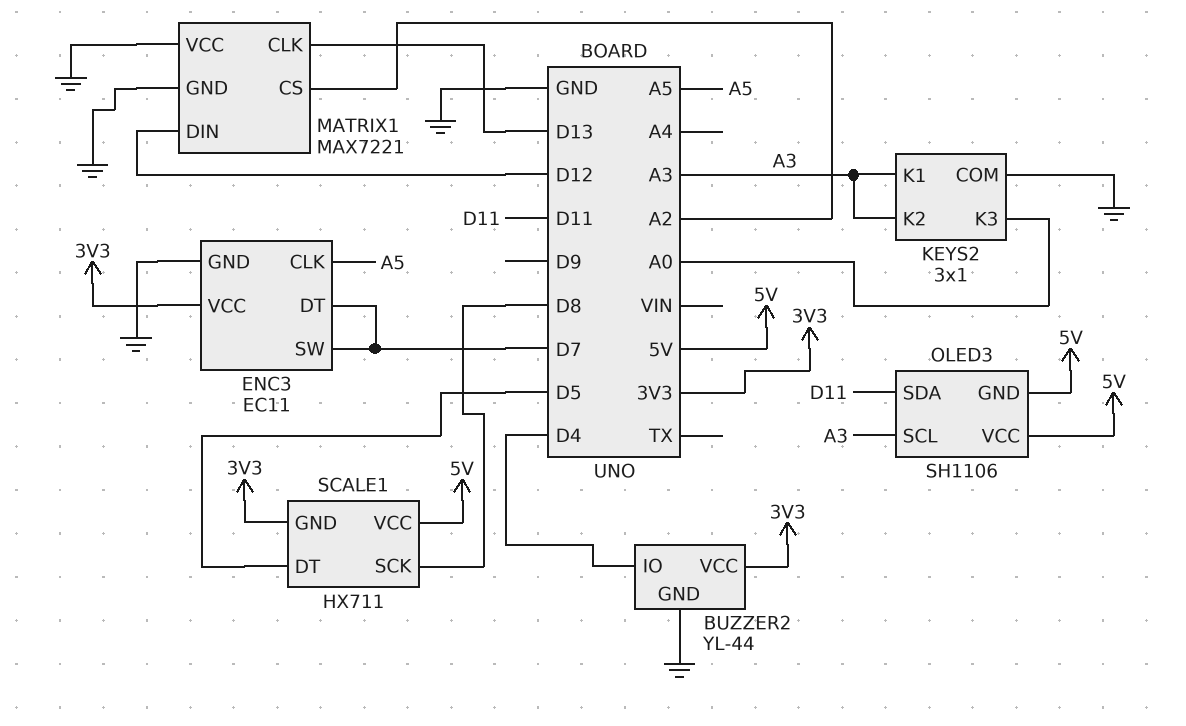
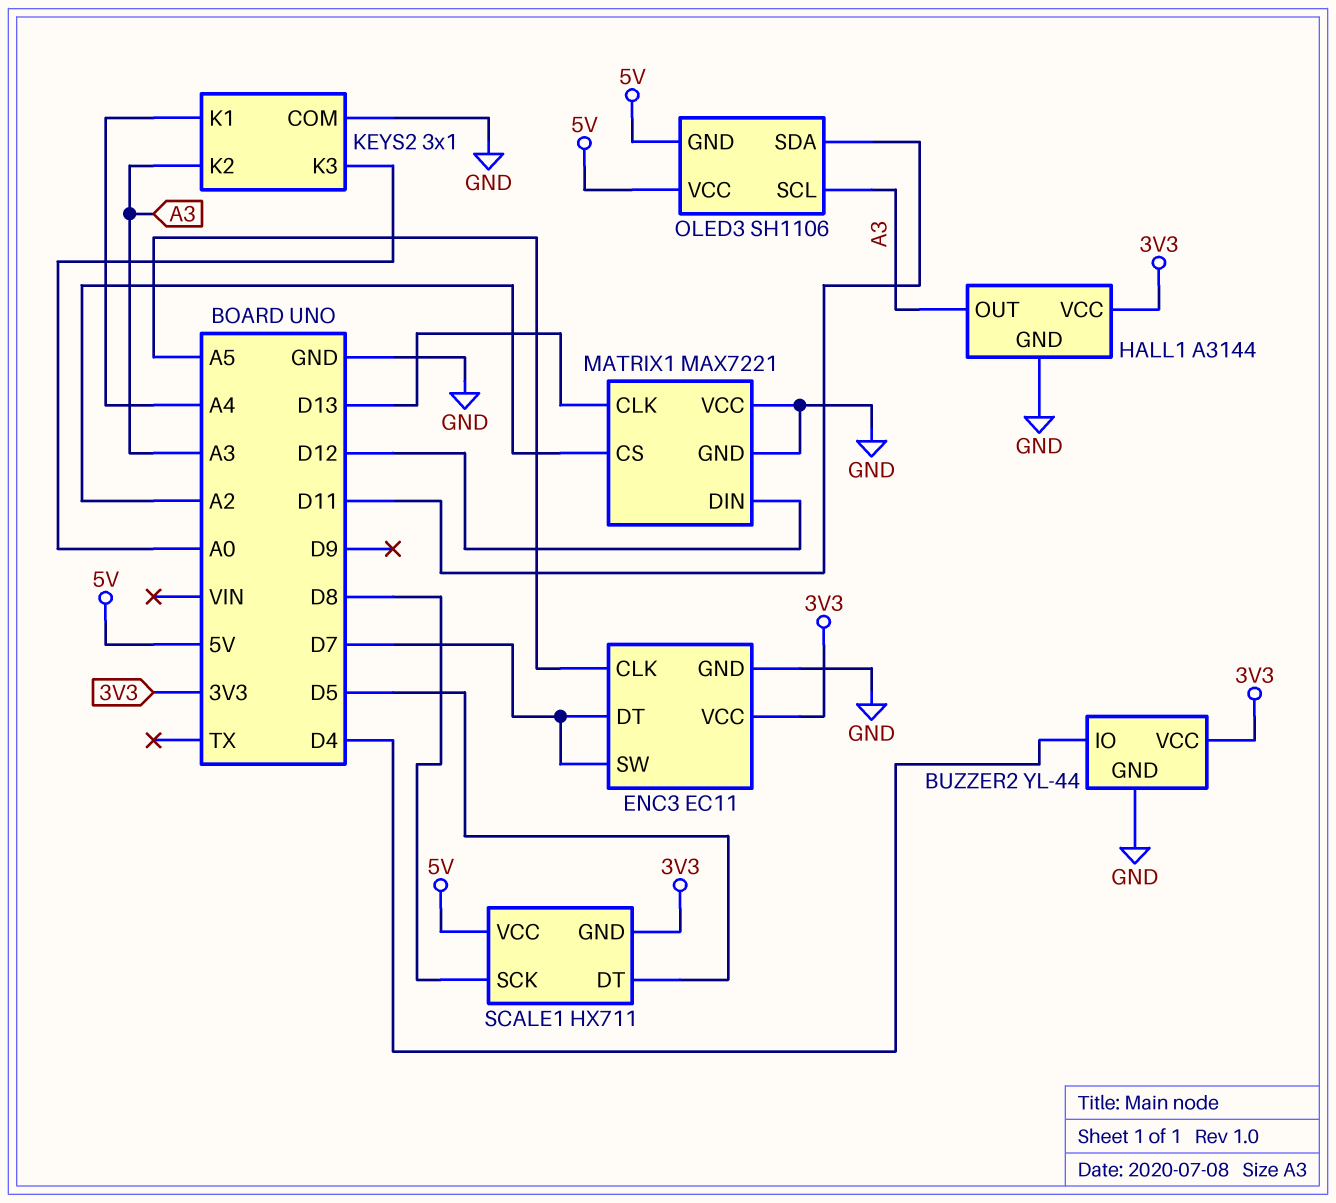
HALL1: none -> A3144
HALL1 pin GND: none -> GND
HALL1 pin OUT: none -> A3
HALL1 pin VCC: none -> 3V3
KEYS2 pin K1: A3 -> A4

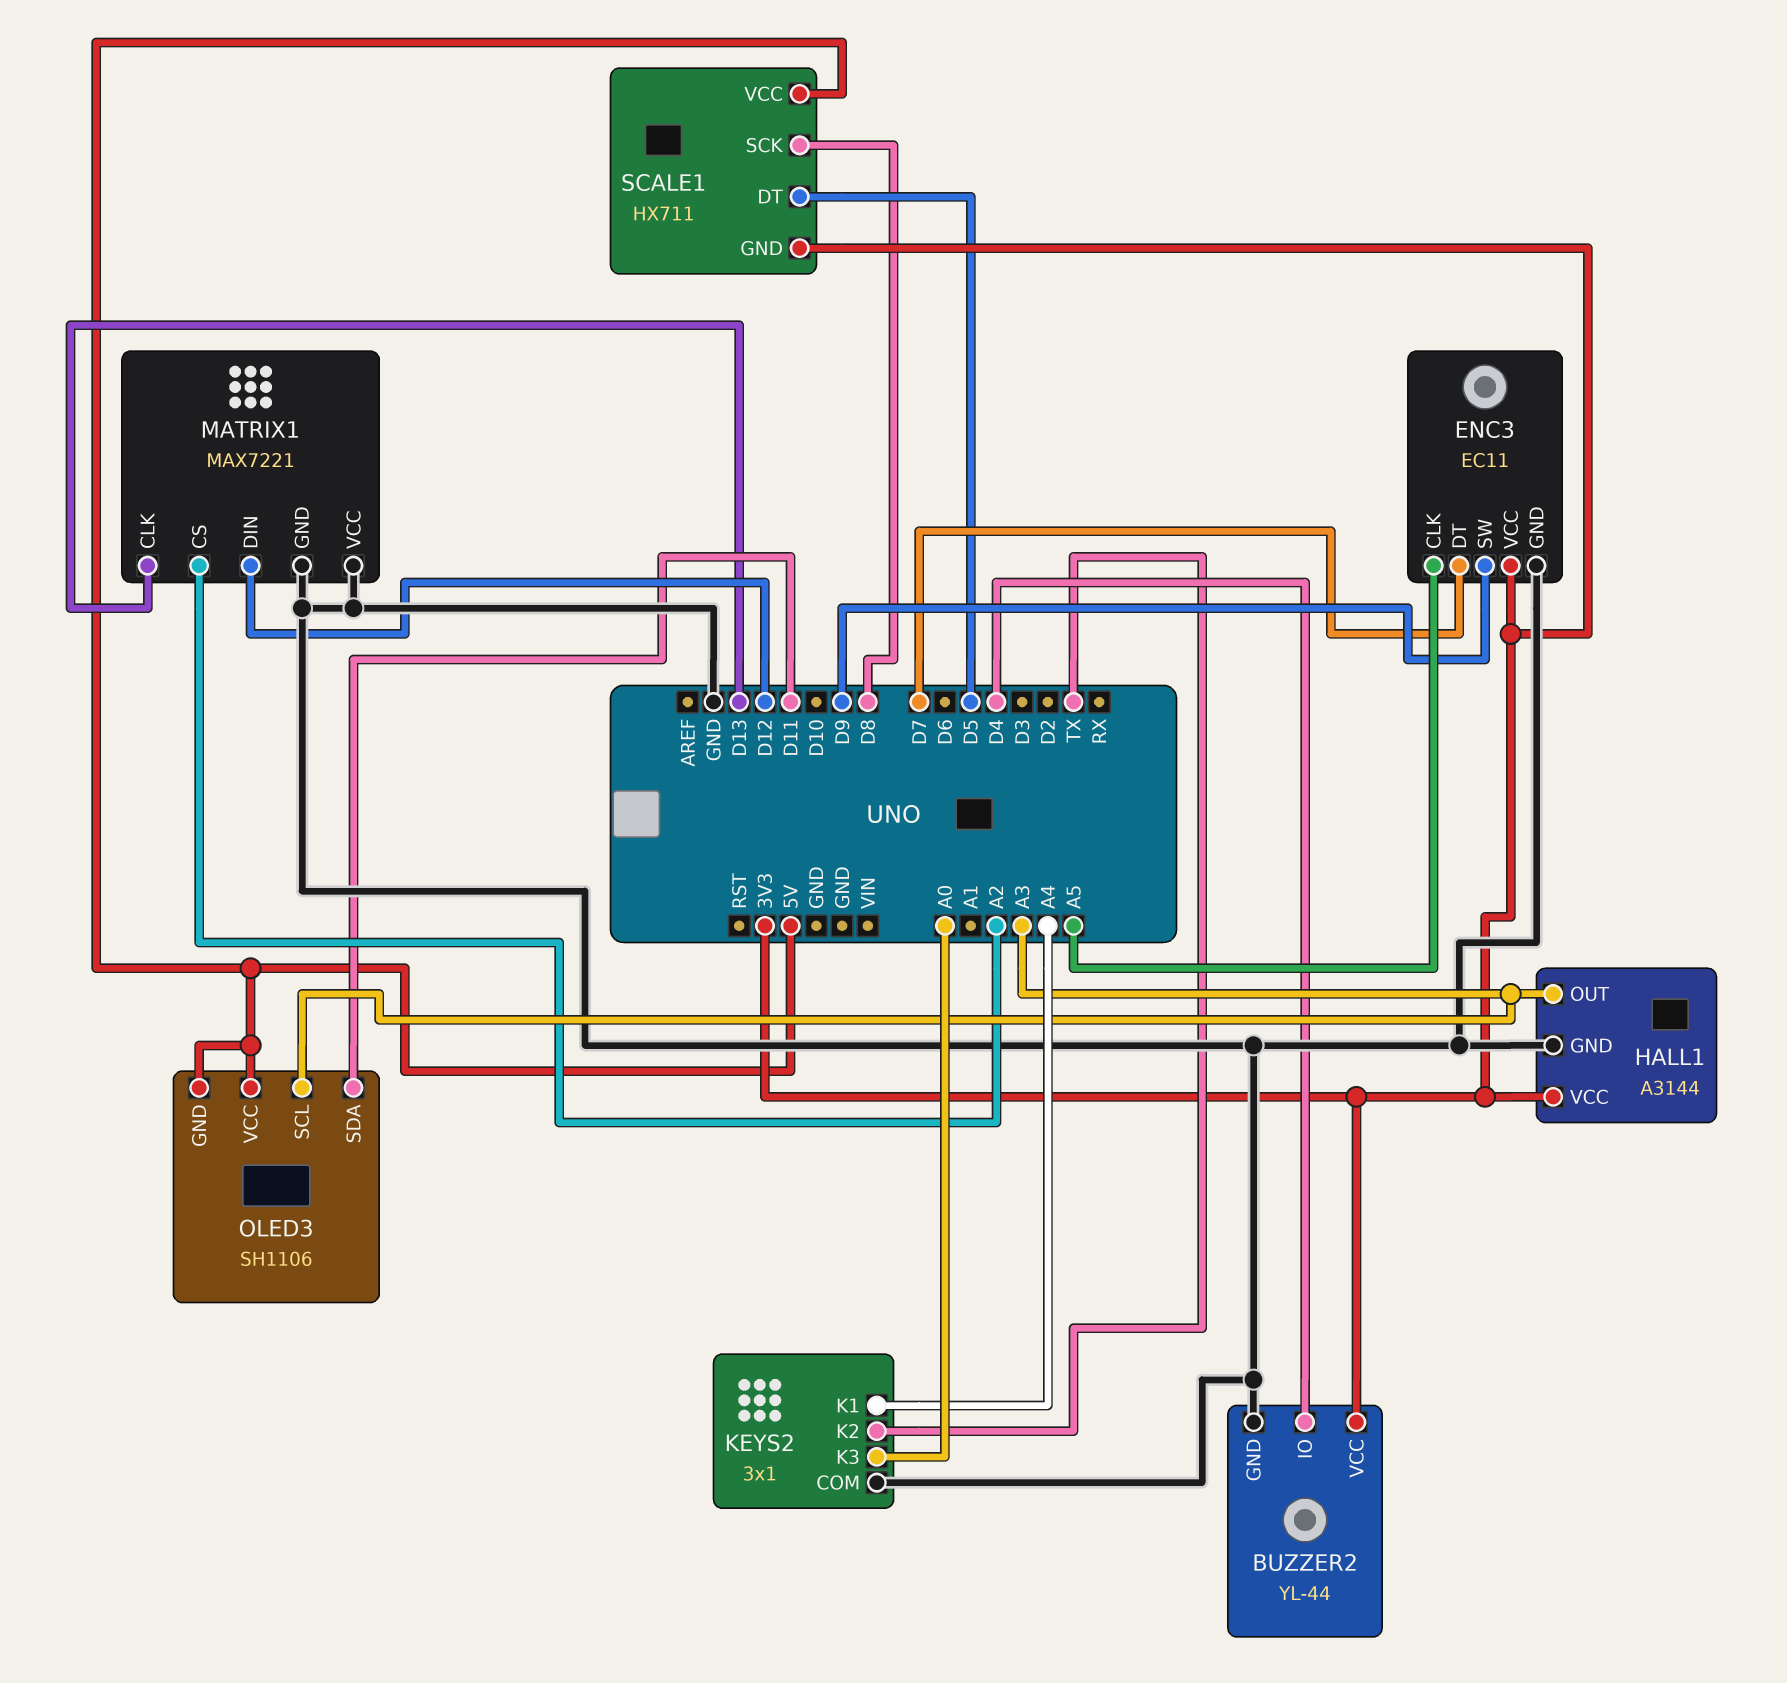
ENC3 pin SW: D7 -> D9
KEYS2 pin K2: A3 -> TX

